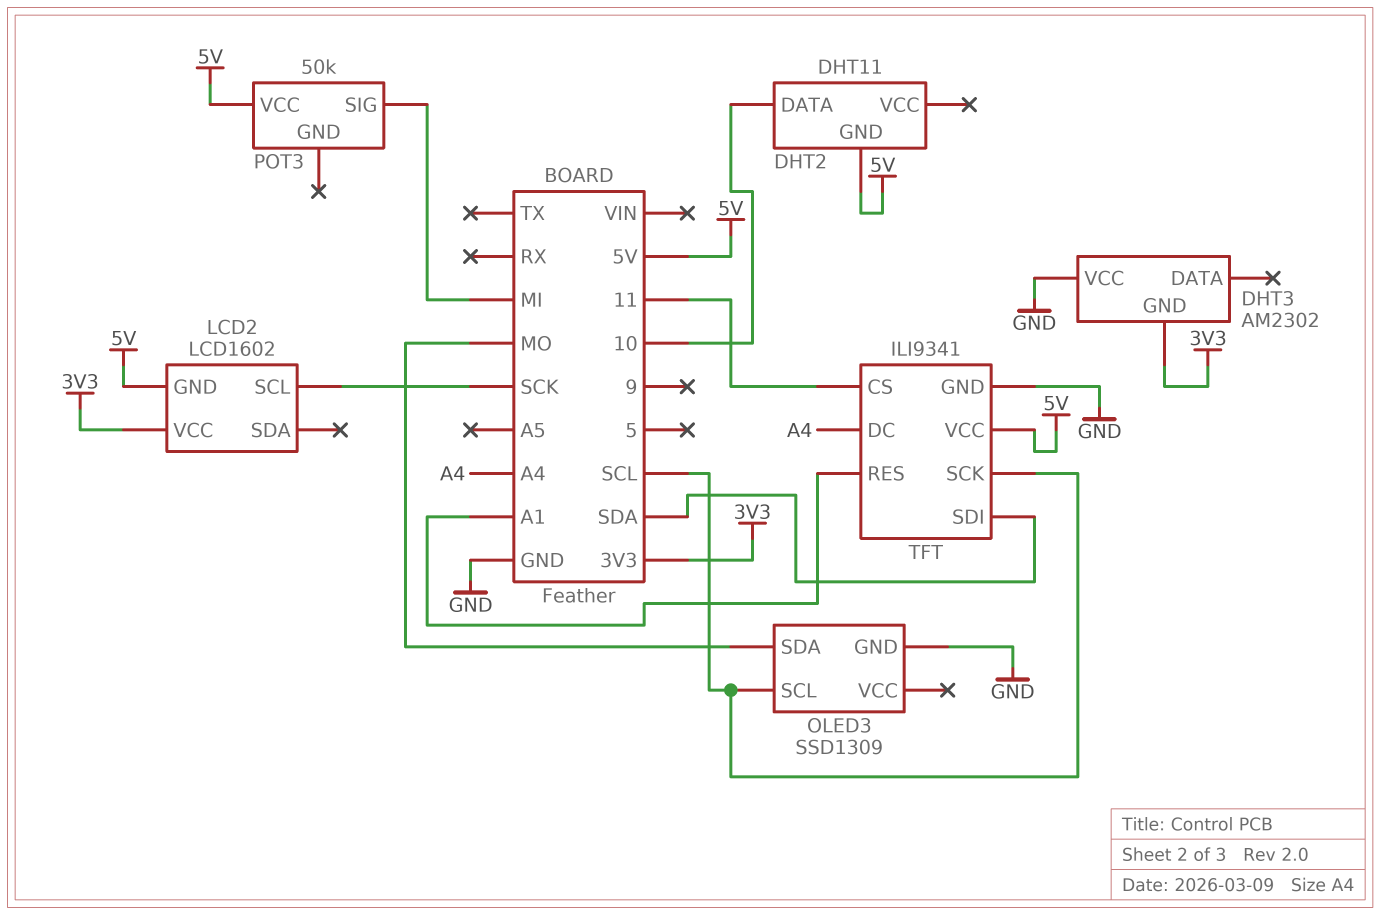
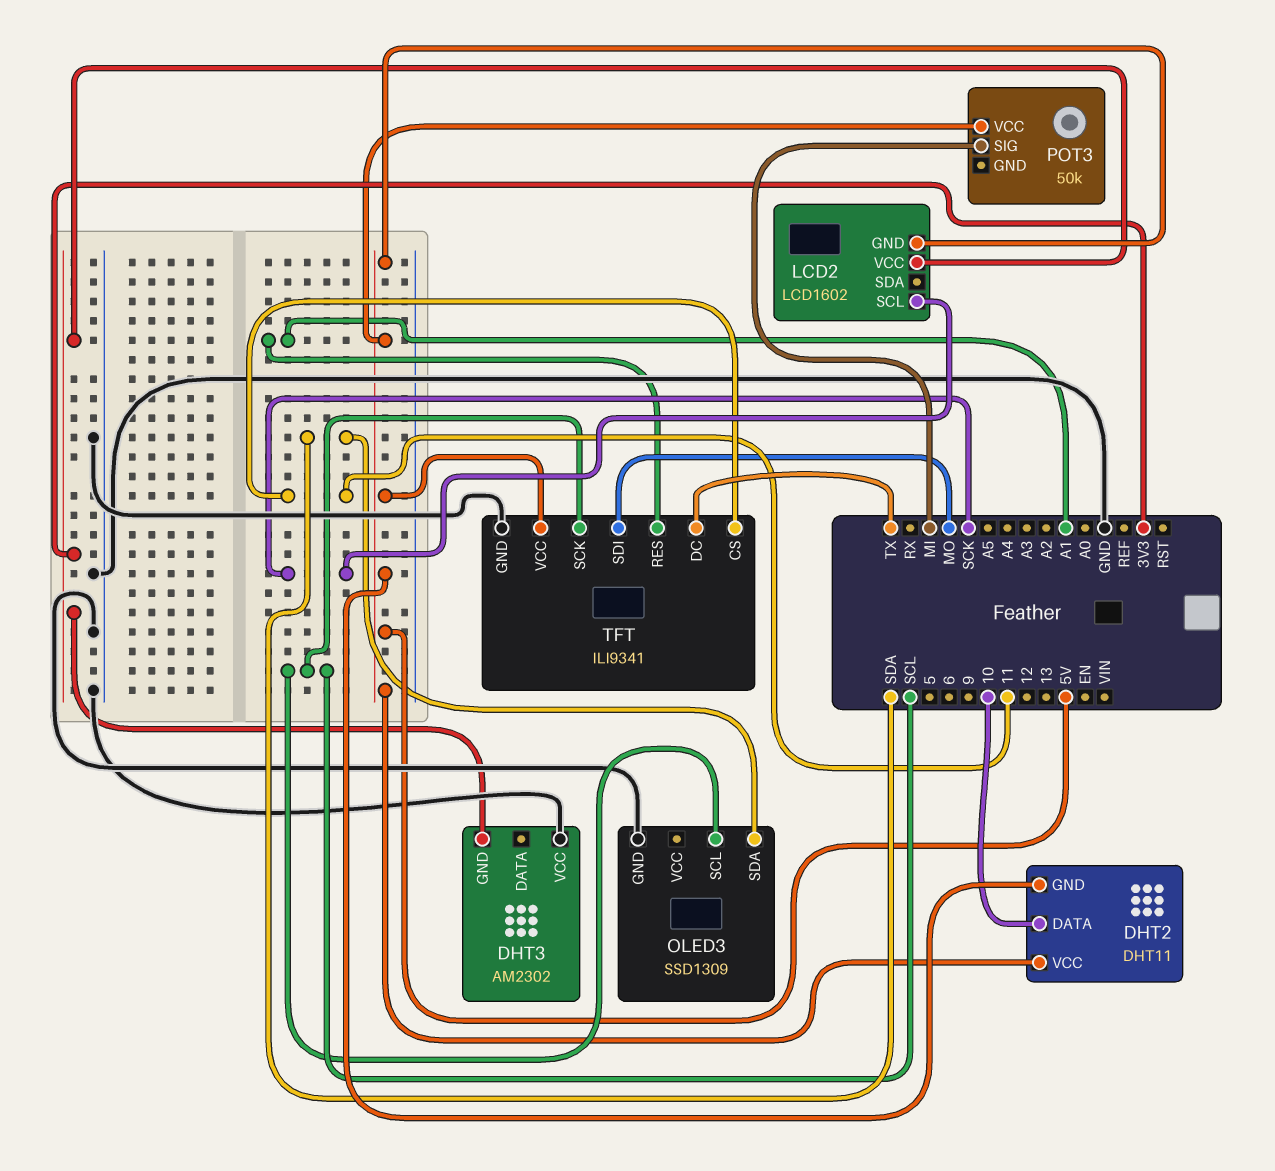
DHT2 pin VCC: none -> 5V
OLED3 pin SDA: MO -> SDA
TFT pin DC: A4 -> TX
TFT pin SDI: SDA -> MO

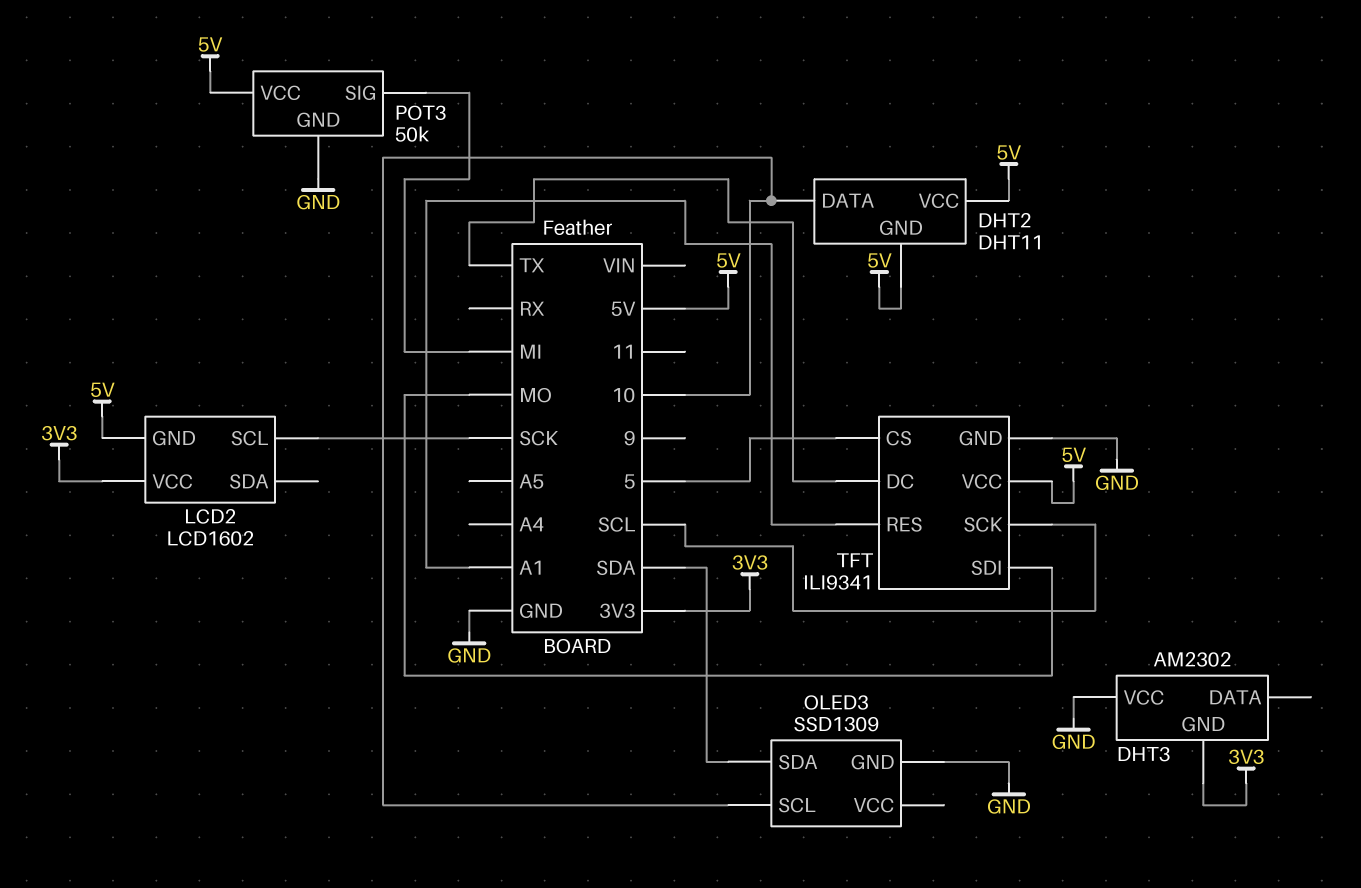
OLED3 pin SCL: SCL -> 10
POT3 pin GND: none -> GND
TFT pin CS: 11 -> 5

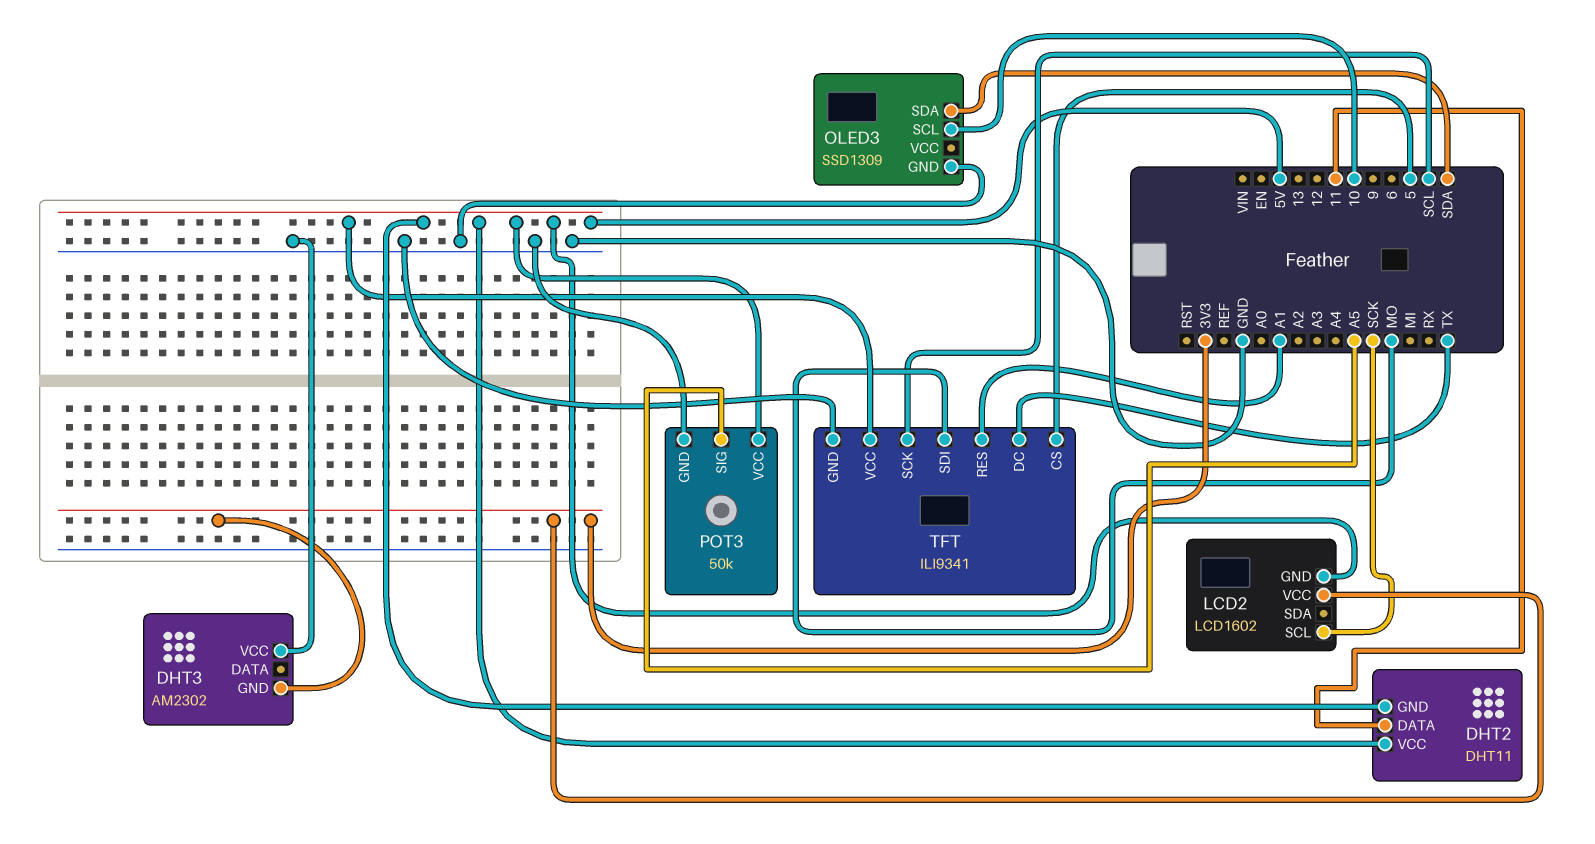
DHT2 pin DATA: 10 -> 11
POT3 pin SIG: MI -> A5

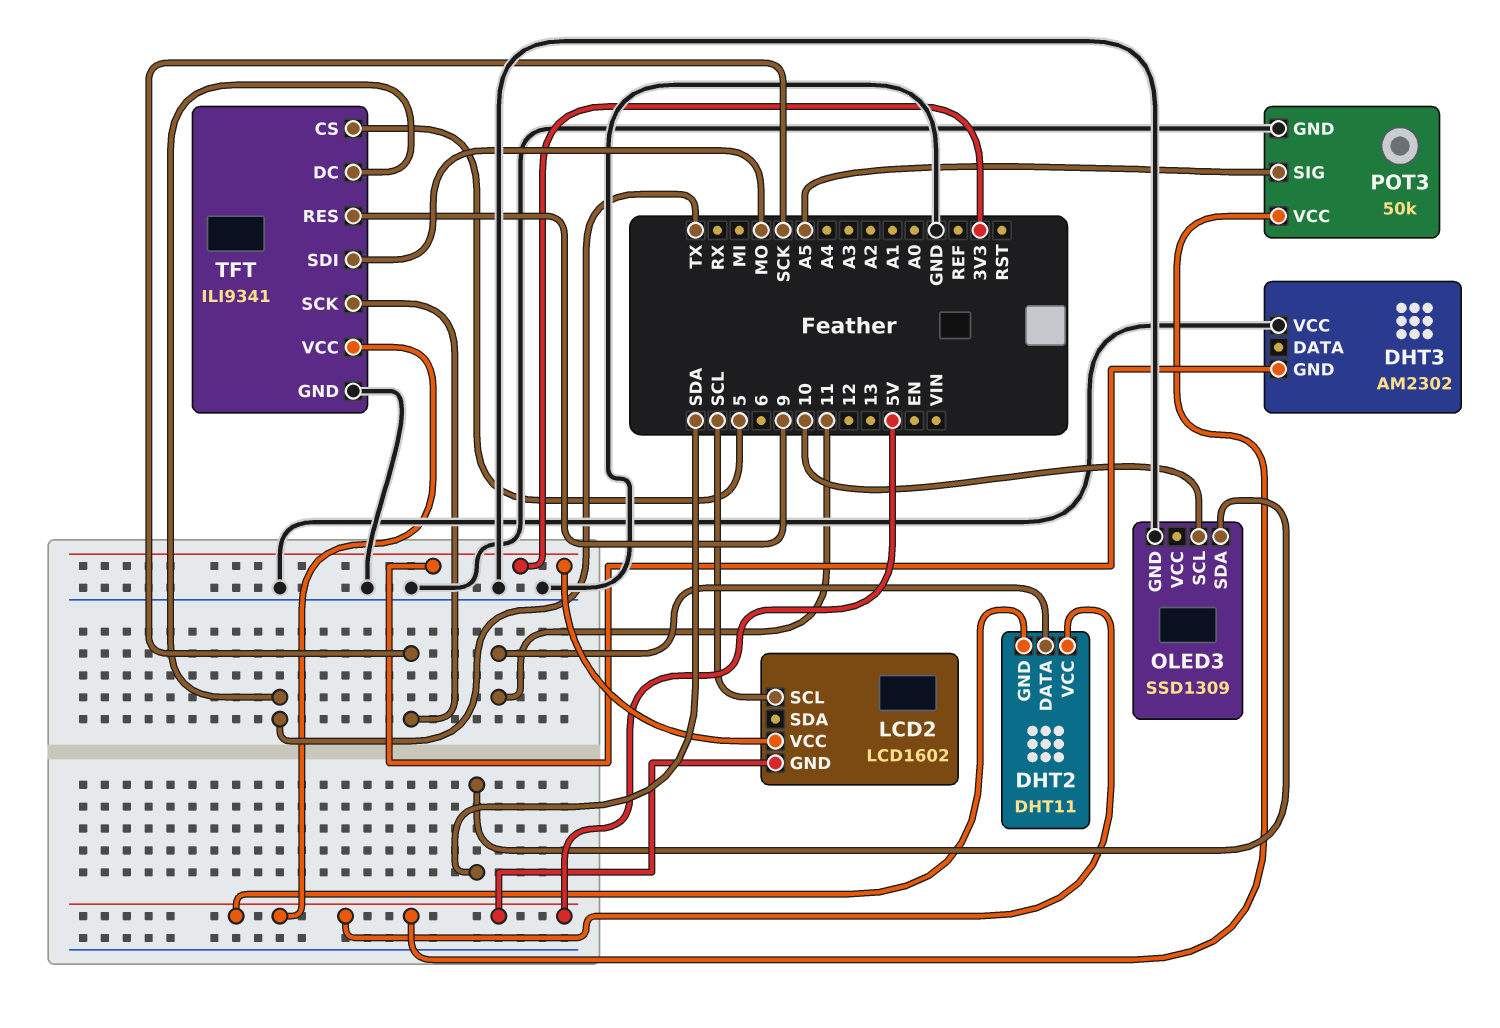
LCD2 pin SCL: SCK -> SCL
TFT pin RES: A1 -> 9
TFT pin SCK: SCL -> SCK

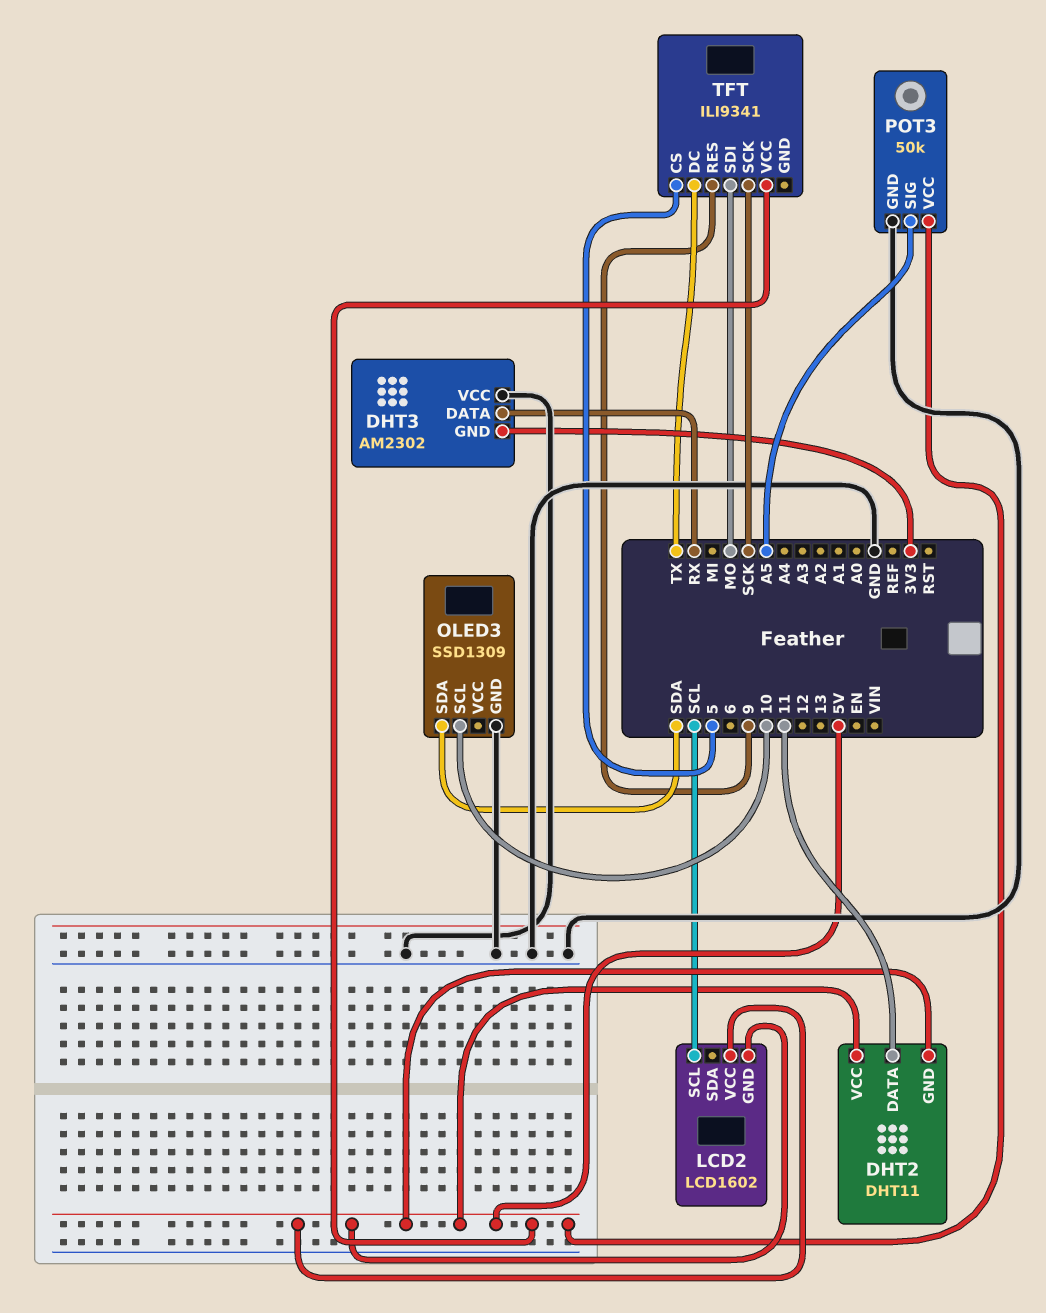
DHT3 pin DATA: none -> RX
LCD2 pin VCC: 3V3 -> 5V
TFT pin GND: GND -> none

